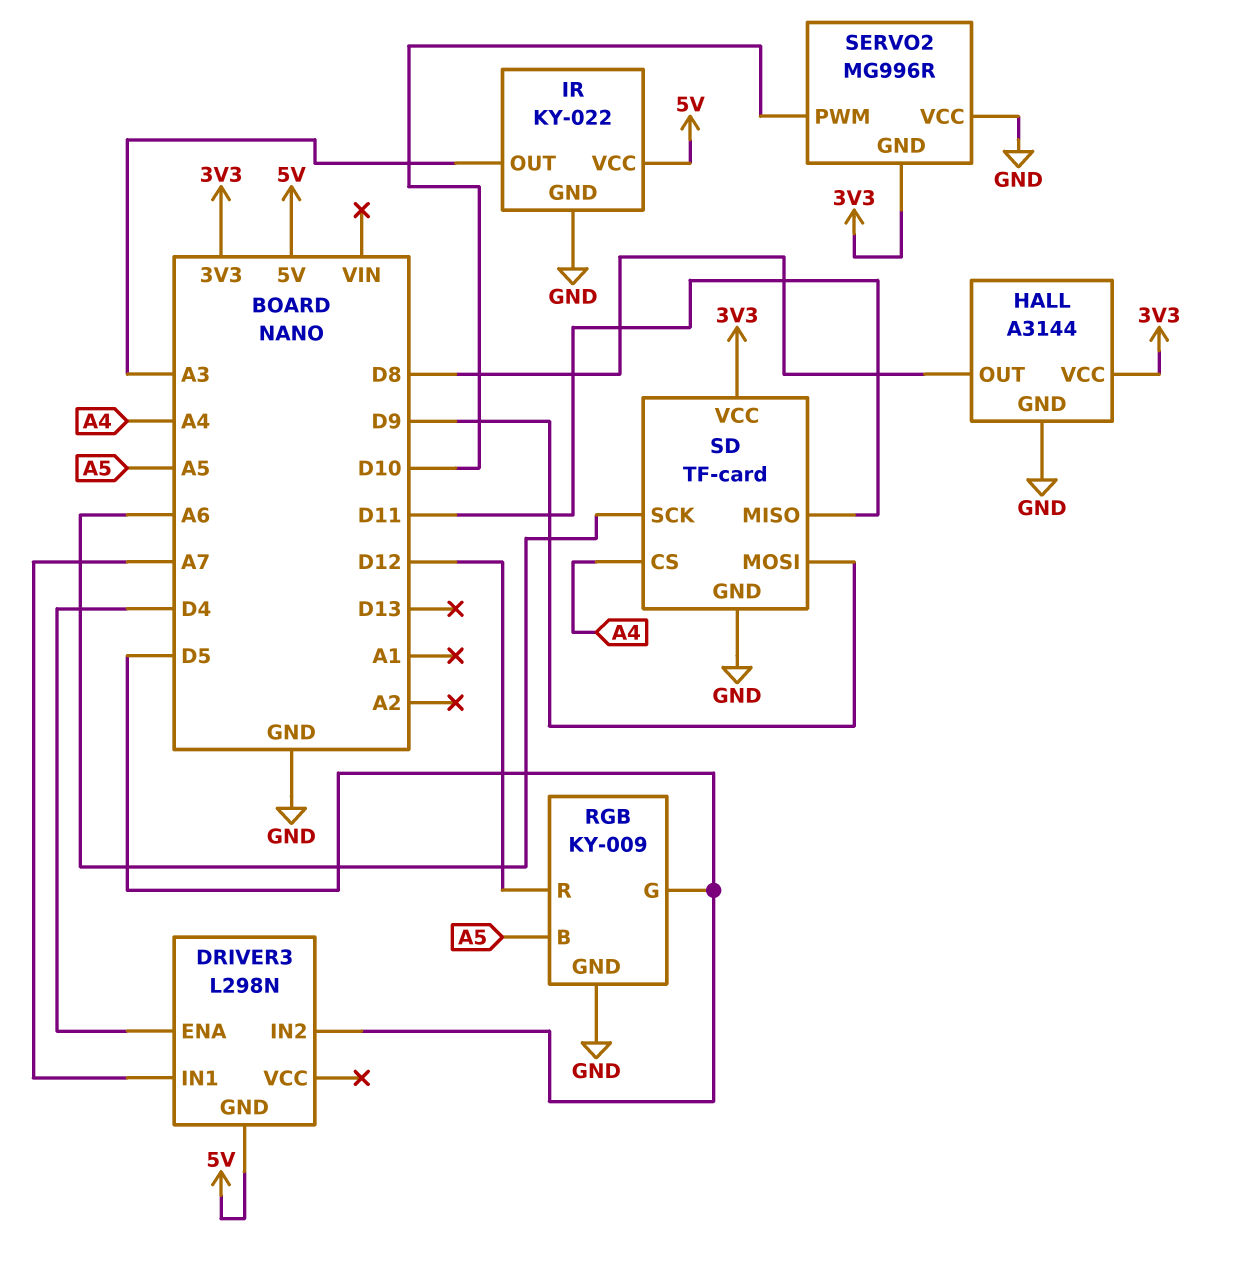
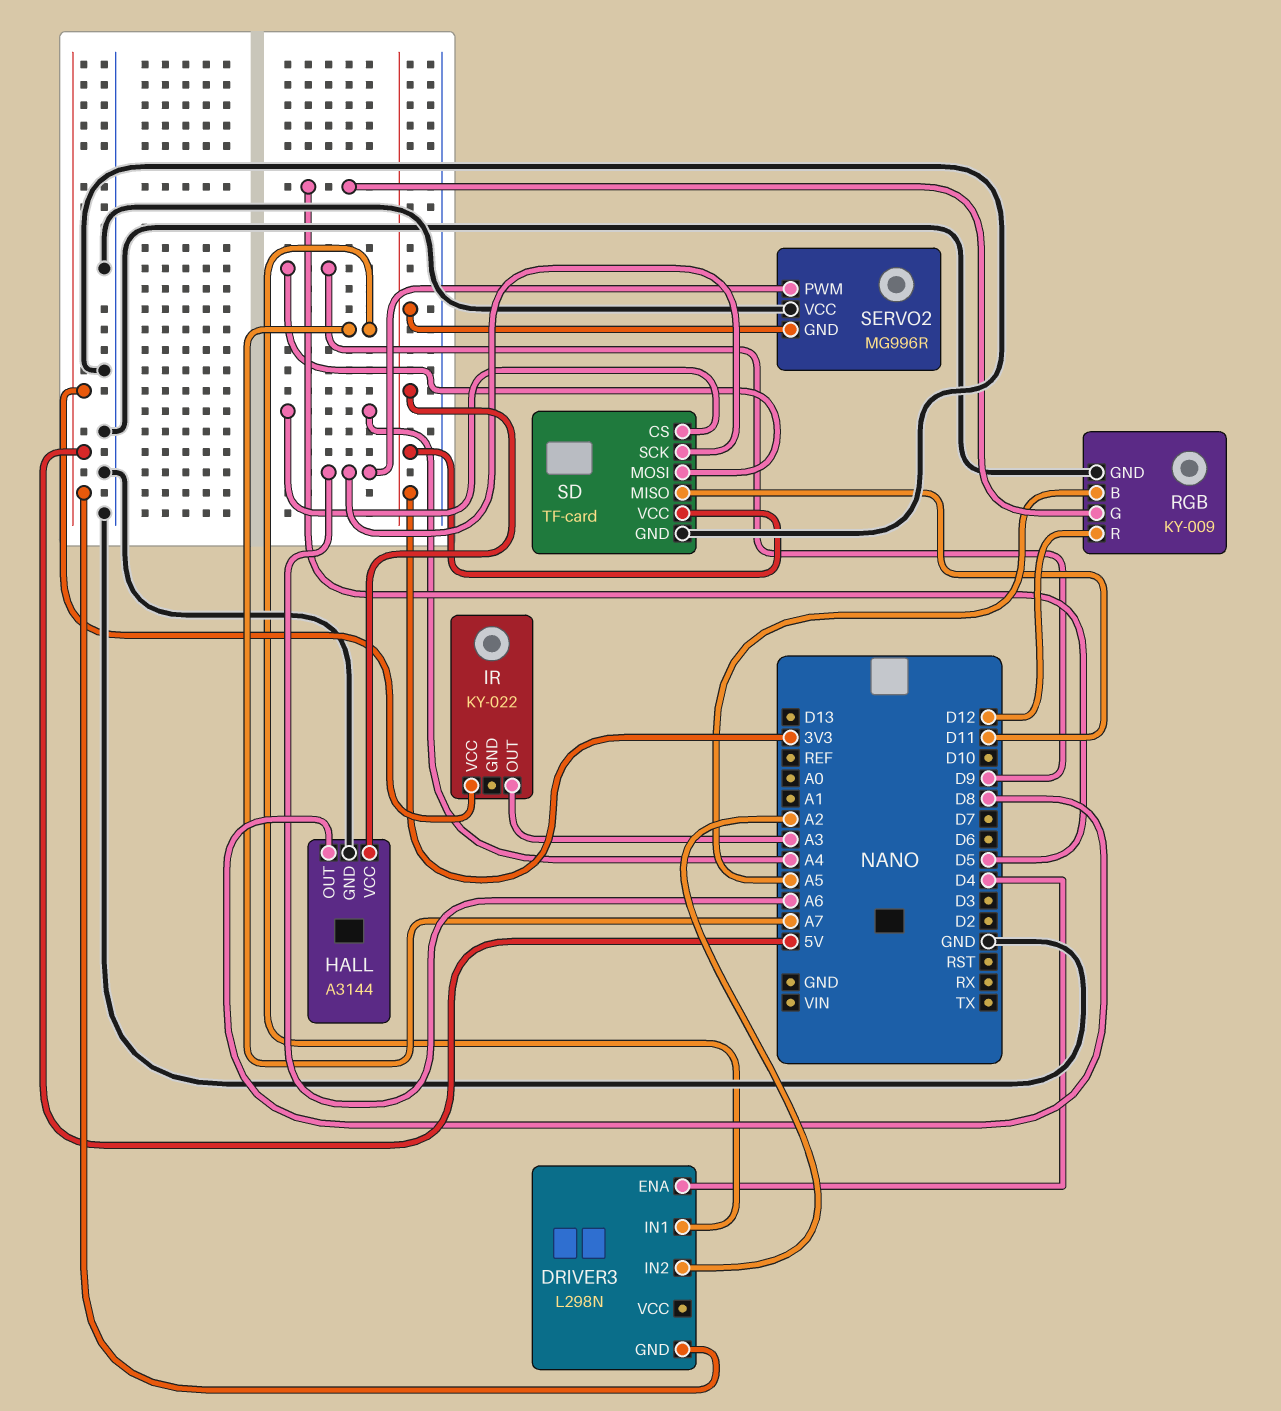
DRIVER3 pin IN2: D5 -> A2
IR pin GND: GND -> none
SERVO2 pin PWM: D10 -> A6

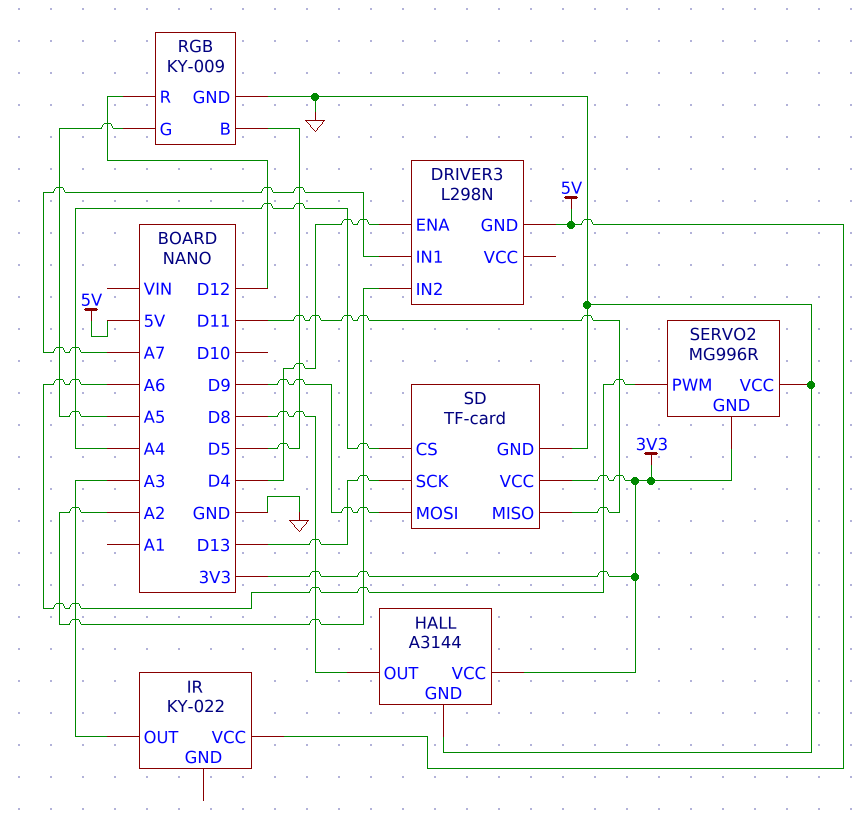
RGB pin B: A5 -> D5
RGB pin G: D5 -> A5
SD pin SCK: A6 -> D13

